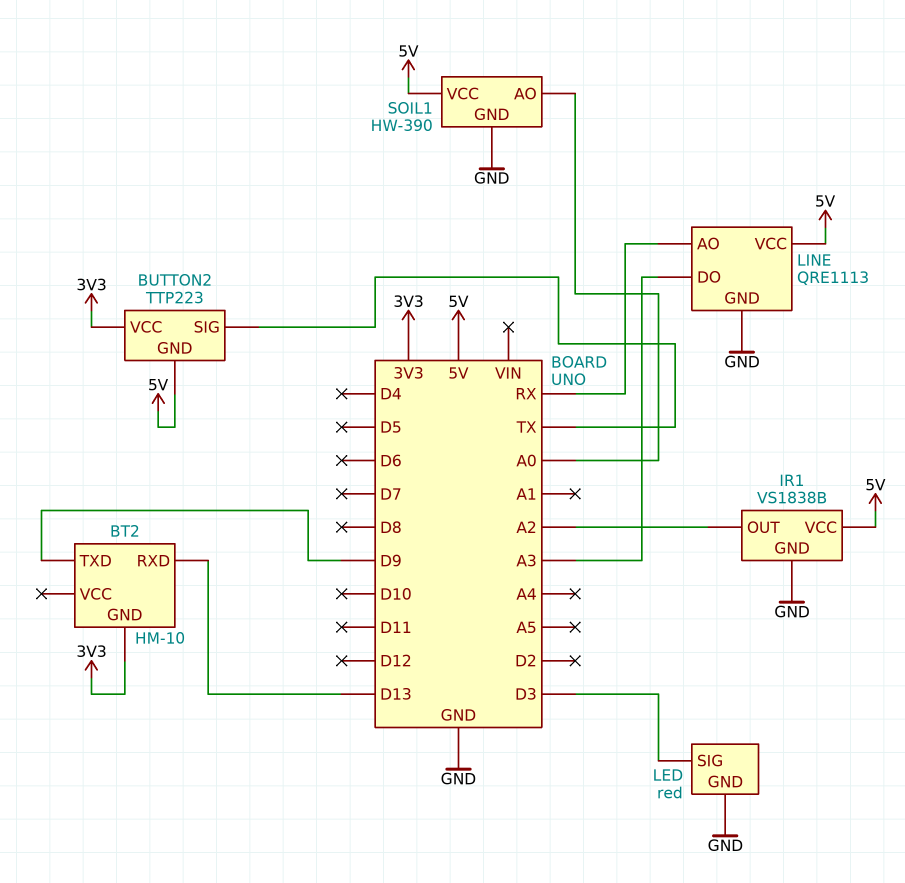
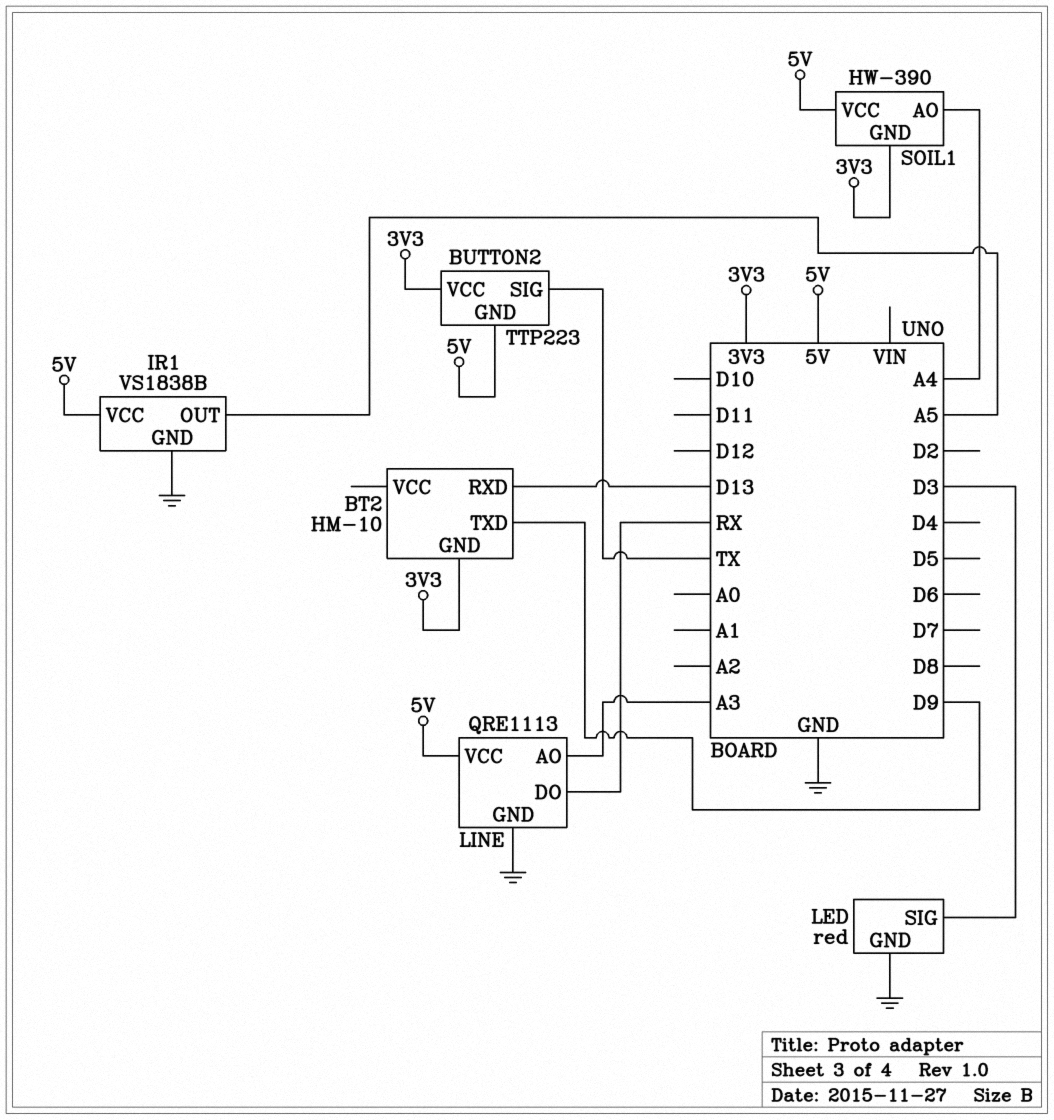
IR1 pin OUT: A2 -> A5
LINE pin AO: RX -> A3
LINE pin DO: A3 -> RX
SOIL1 pin AO: A0 -> A4
SOIL1 pin GND: GND -> 3V3

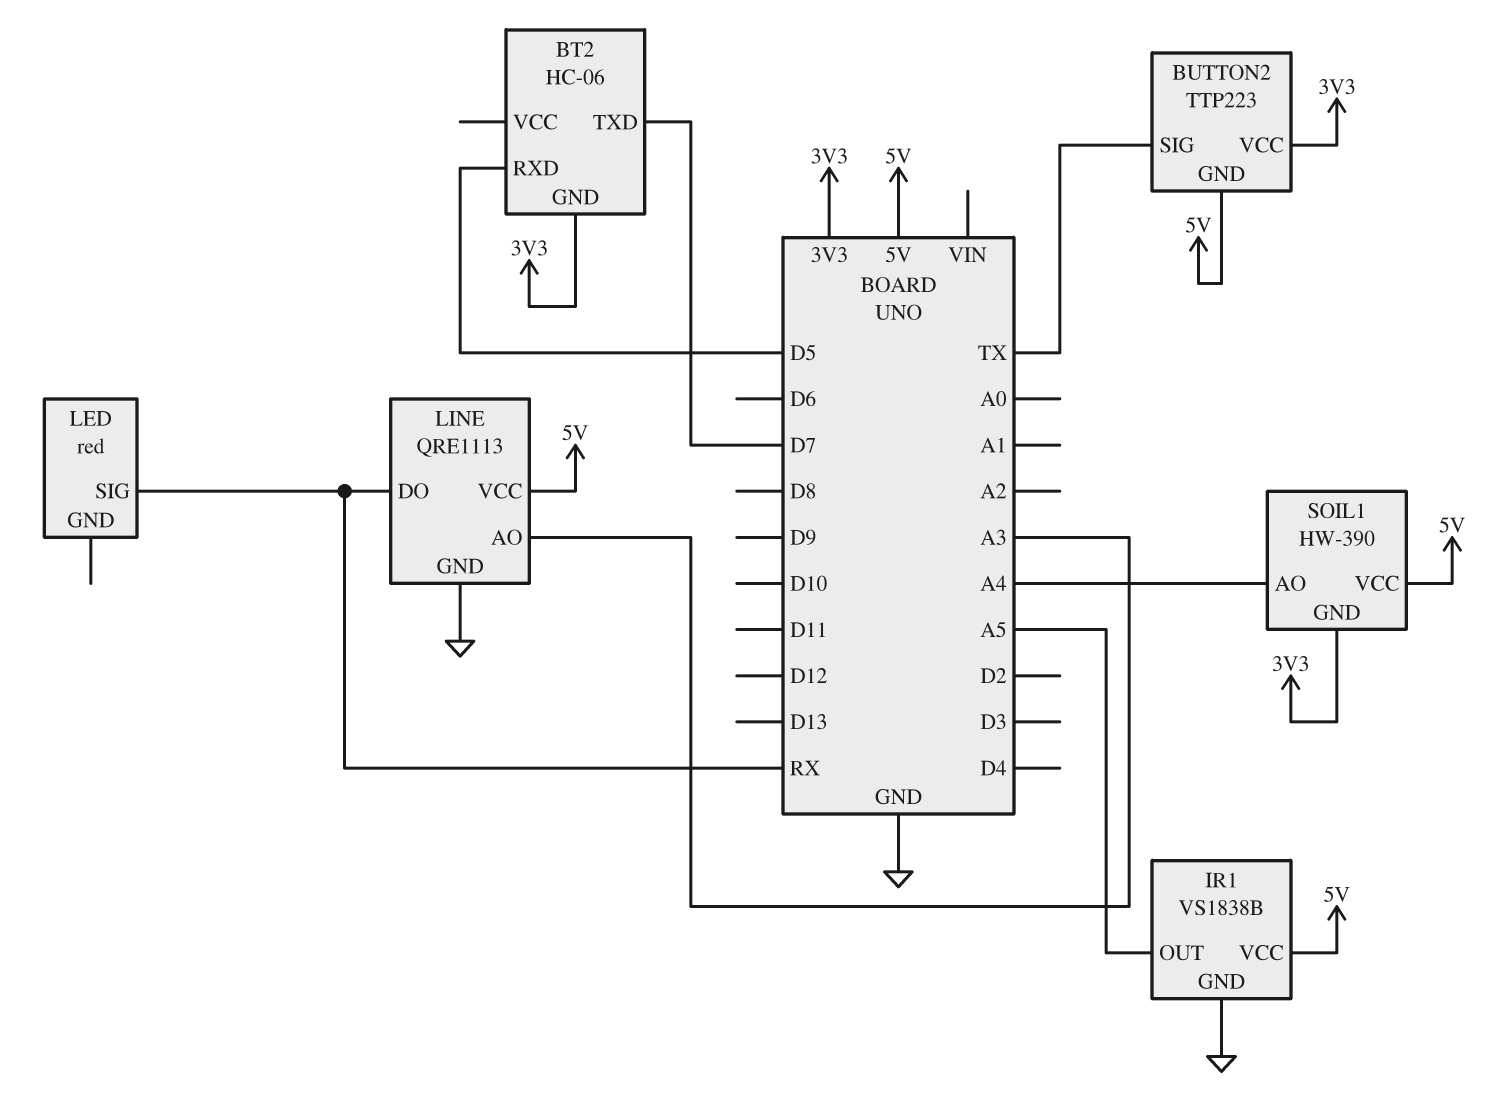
BT2: HM-10 -> HC-06
BT2 pin RXD: D13 -> D5
BT2 pin TXD: D9 -> D7
LED pin GND: GND -> none
LED pin SIG: D3 -> RX

